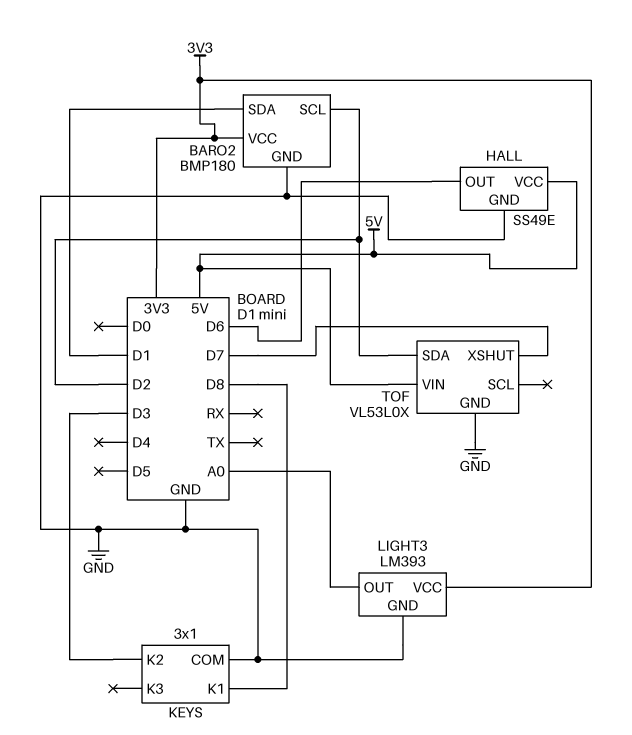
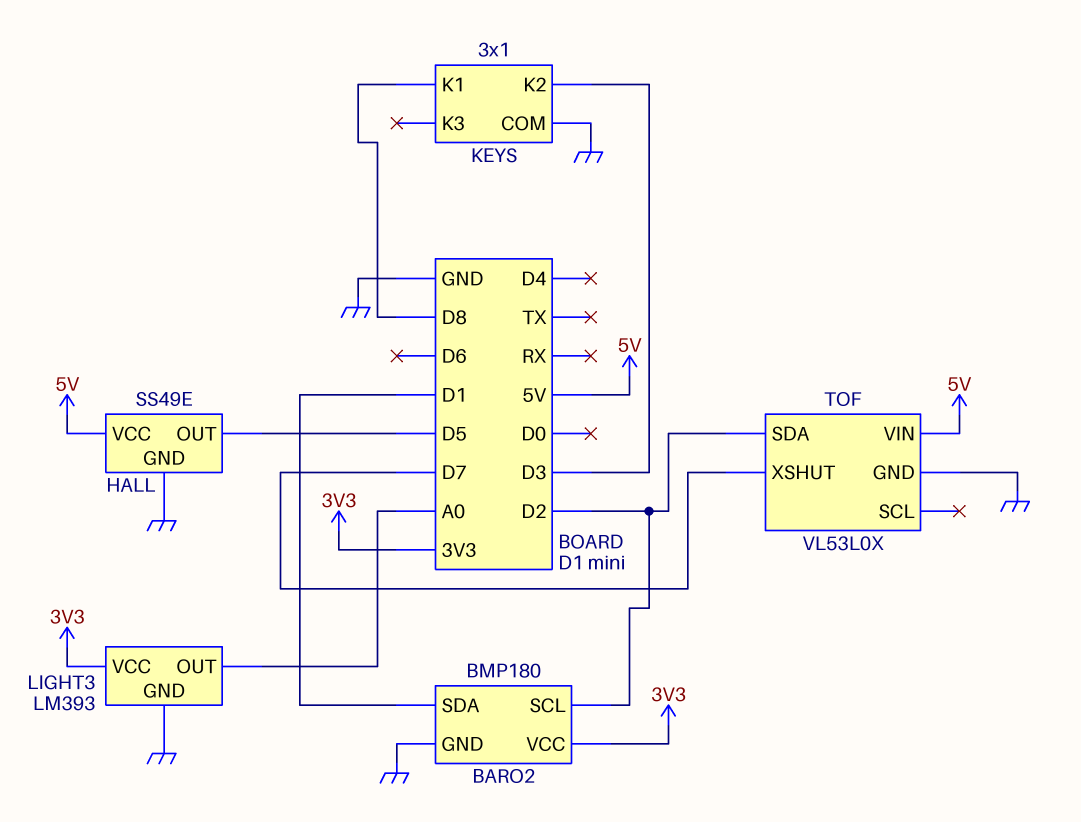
HALL pin OUT: D6 -> D5

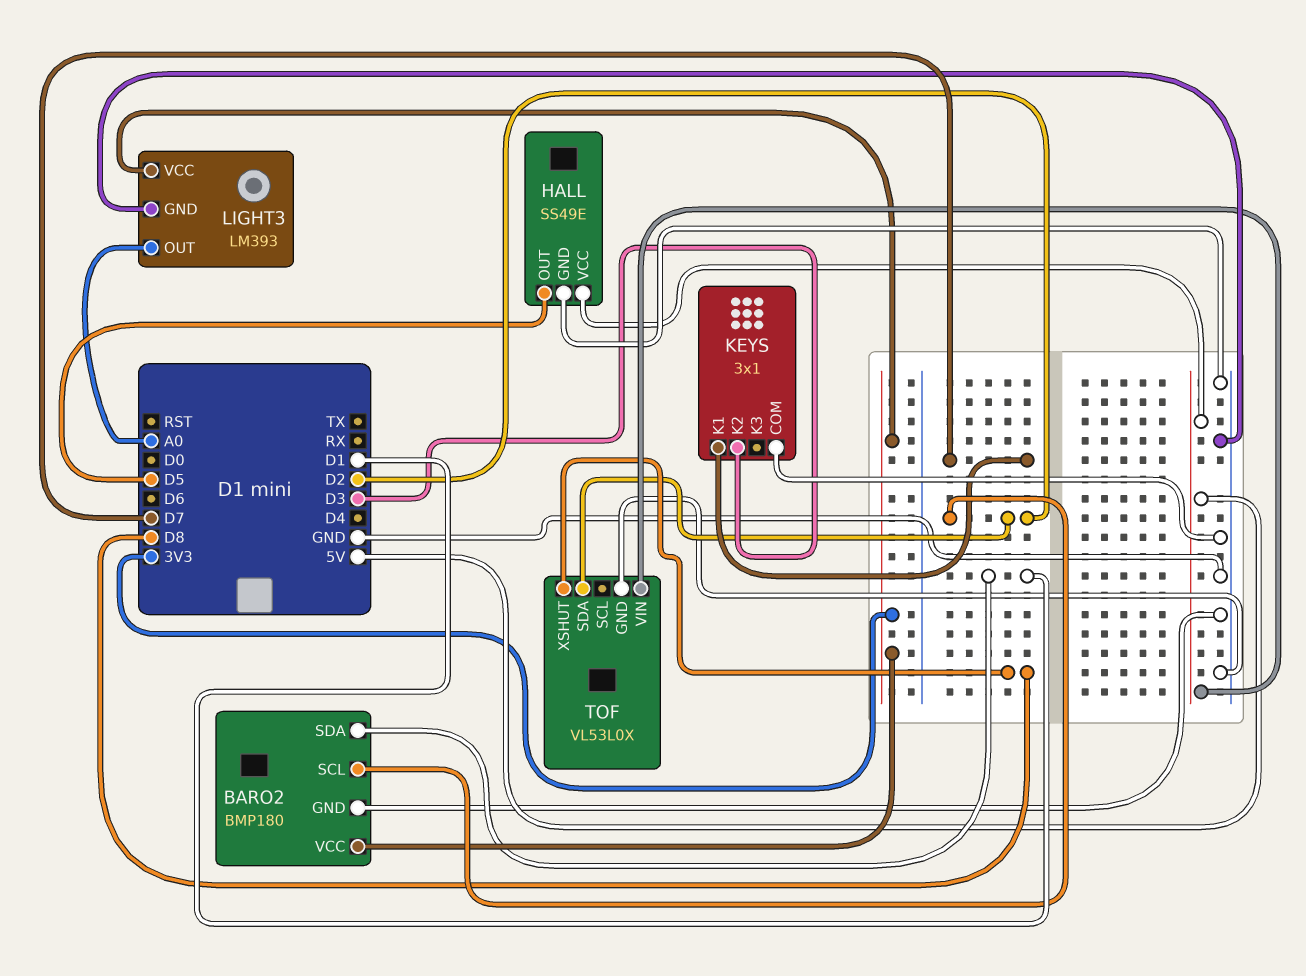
KEYS pin K1: D8 -> D7
TOF pin XSHUT: D7 -> D8

